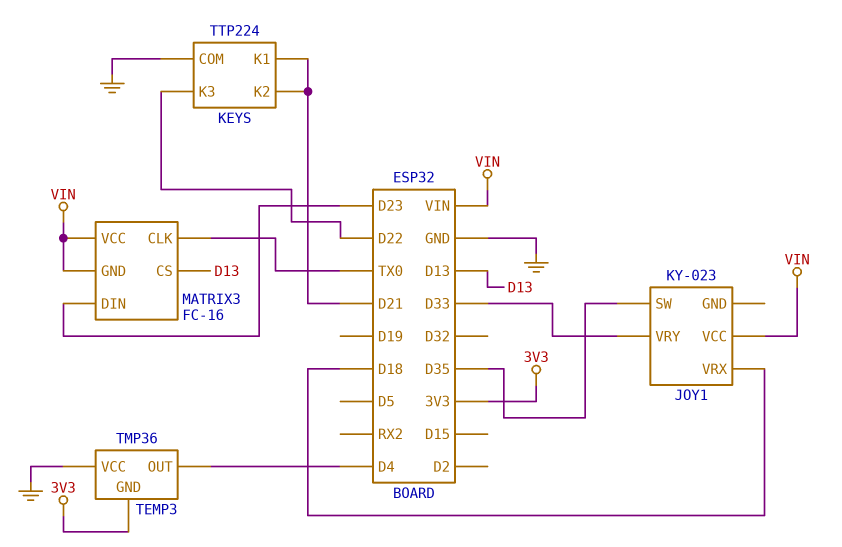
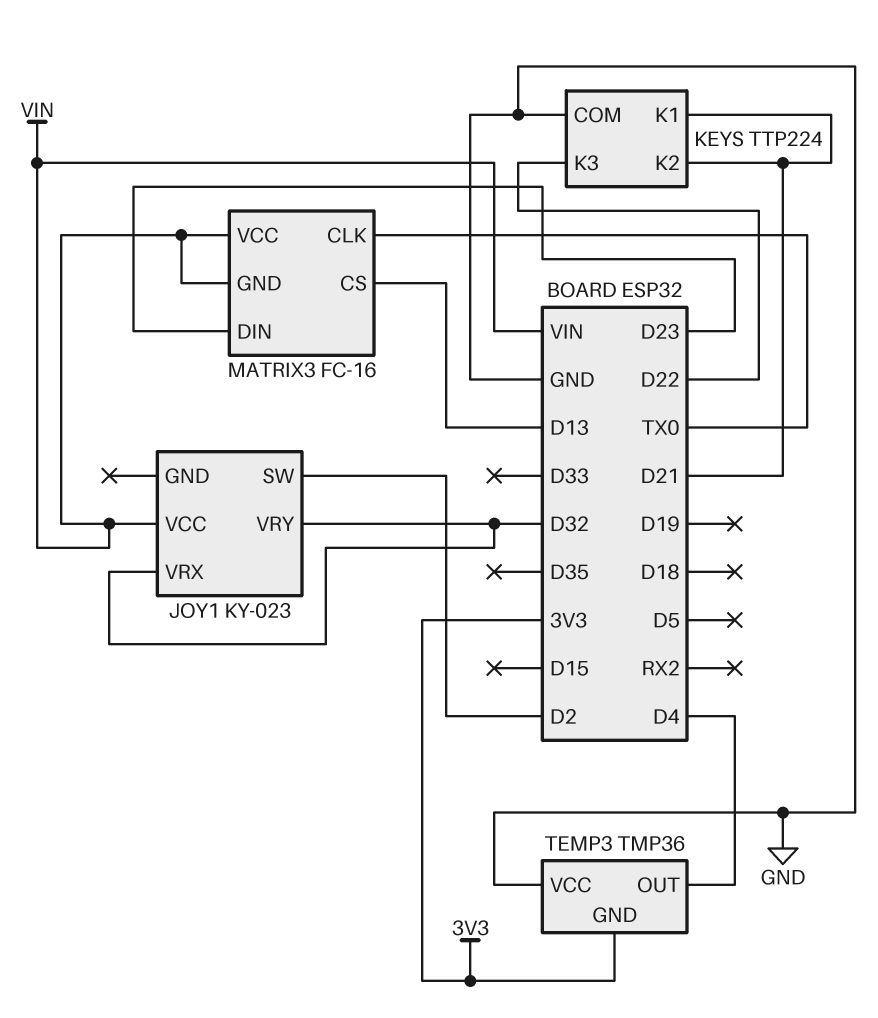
JOY1 pin SW: D35 -> D2
JOY1 pin VRX: D18 -> D32
JOY1 pin VRY: D33 -> D32

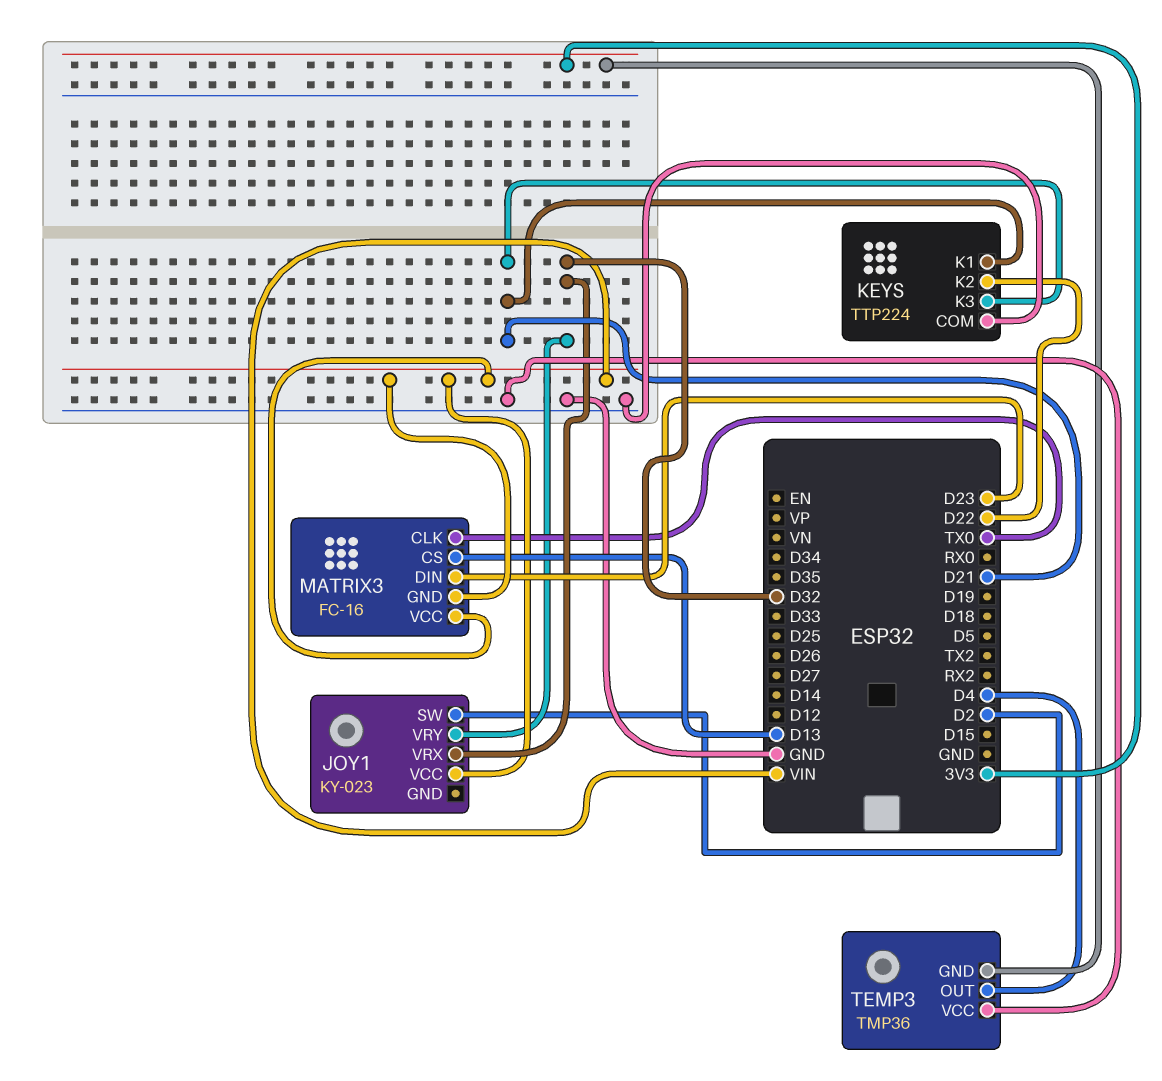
KEYS pin K2: D21 -> D22
KEYS pin K3: D22 -> D21

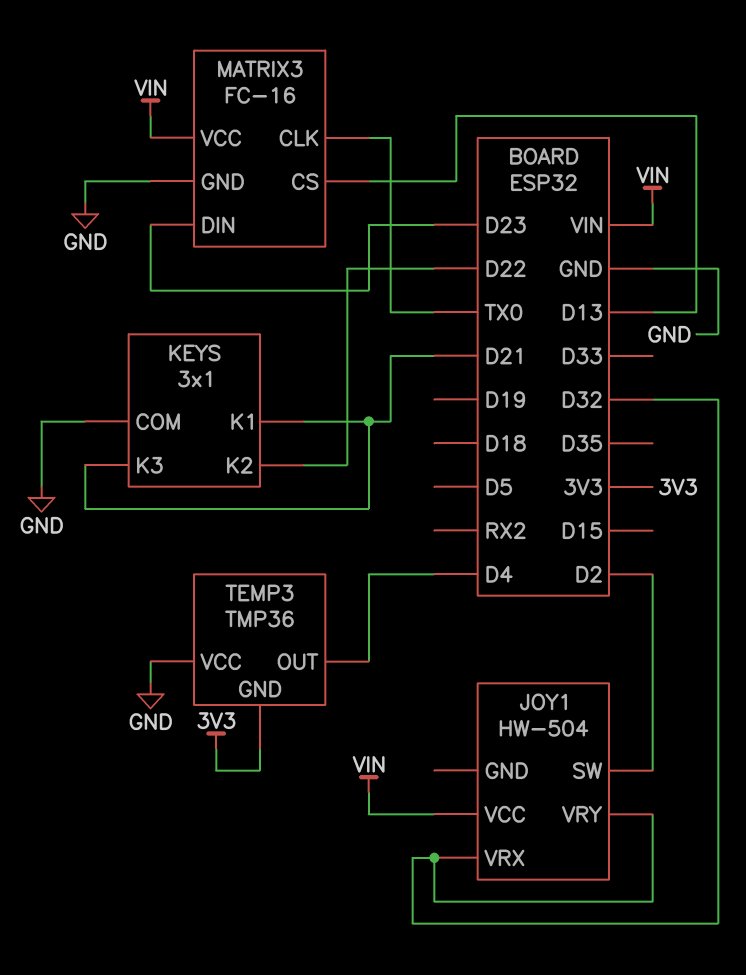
JOY1: KY-023 -> HW-504
KEYS: TTP224 -> 3x1
MATRIX3 pin GND: VIN -> GND

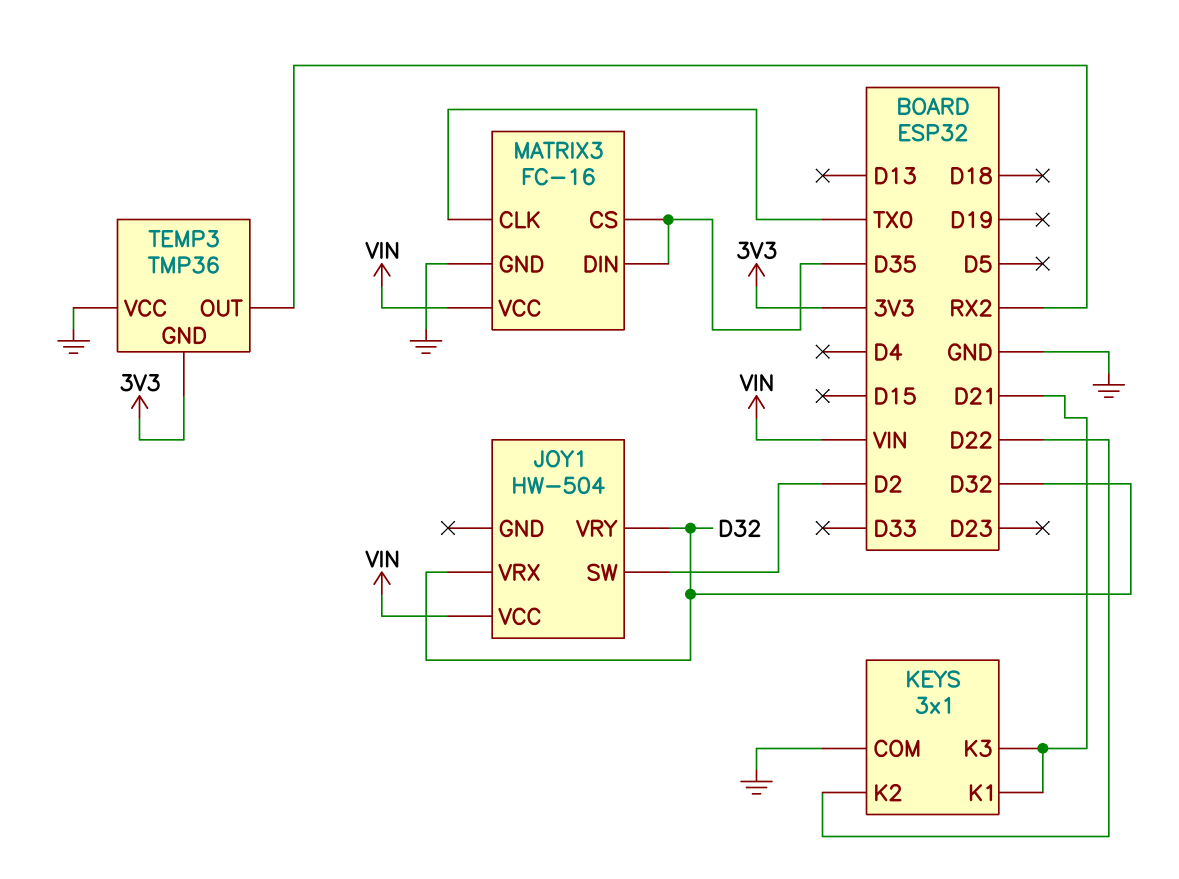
MATRIX3 pin CS: D13 -> D35
MATRIX3 pin DIN: D23 -> D35
TEMP3 pin OUT: D4 -> RX2

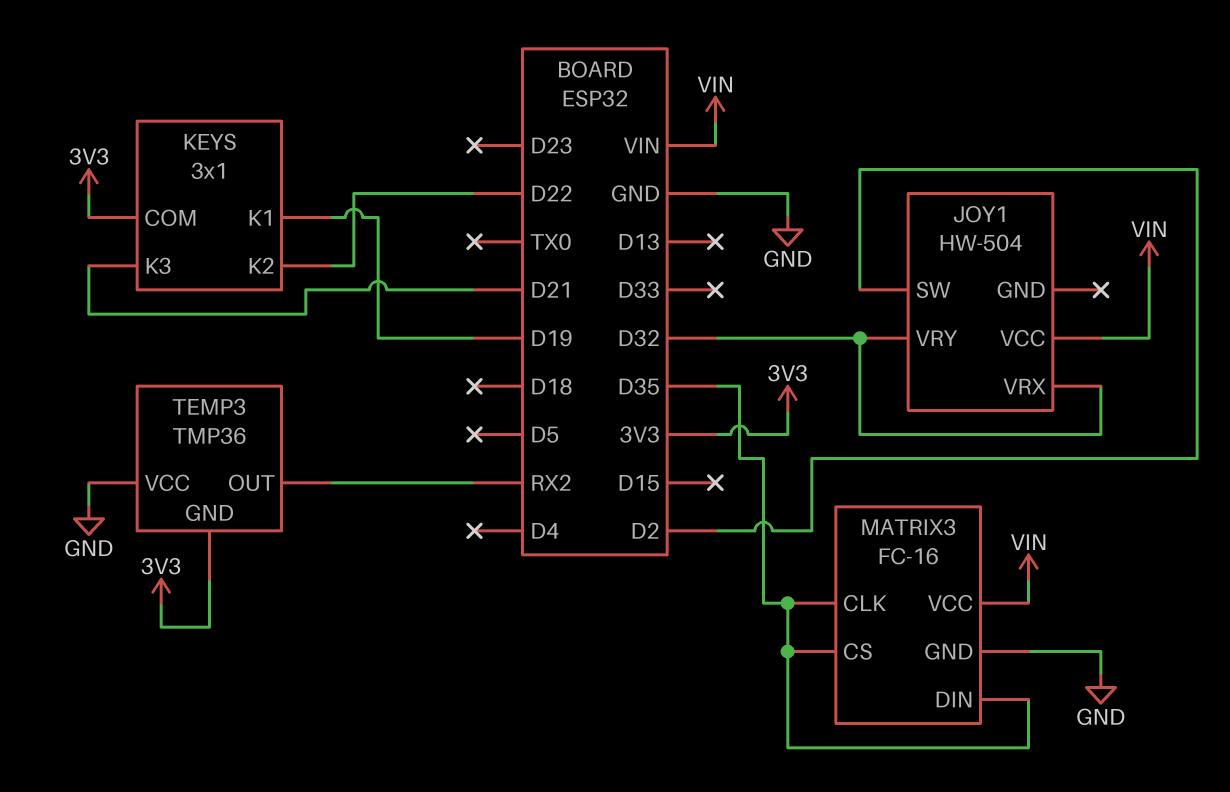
KEYS pin COM: GND -> 3V3
KEYS pin K1: D21 -> D19
MATRIX3 pin CLK: TX0 -> D35

